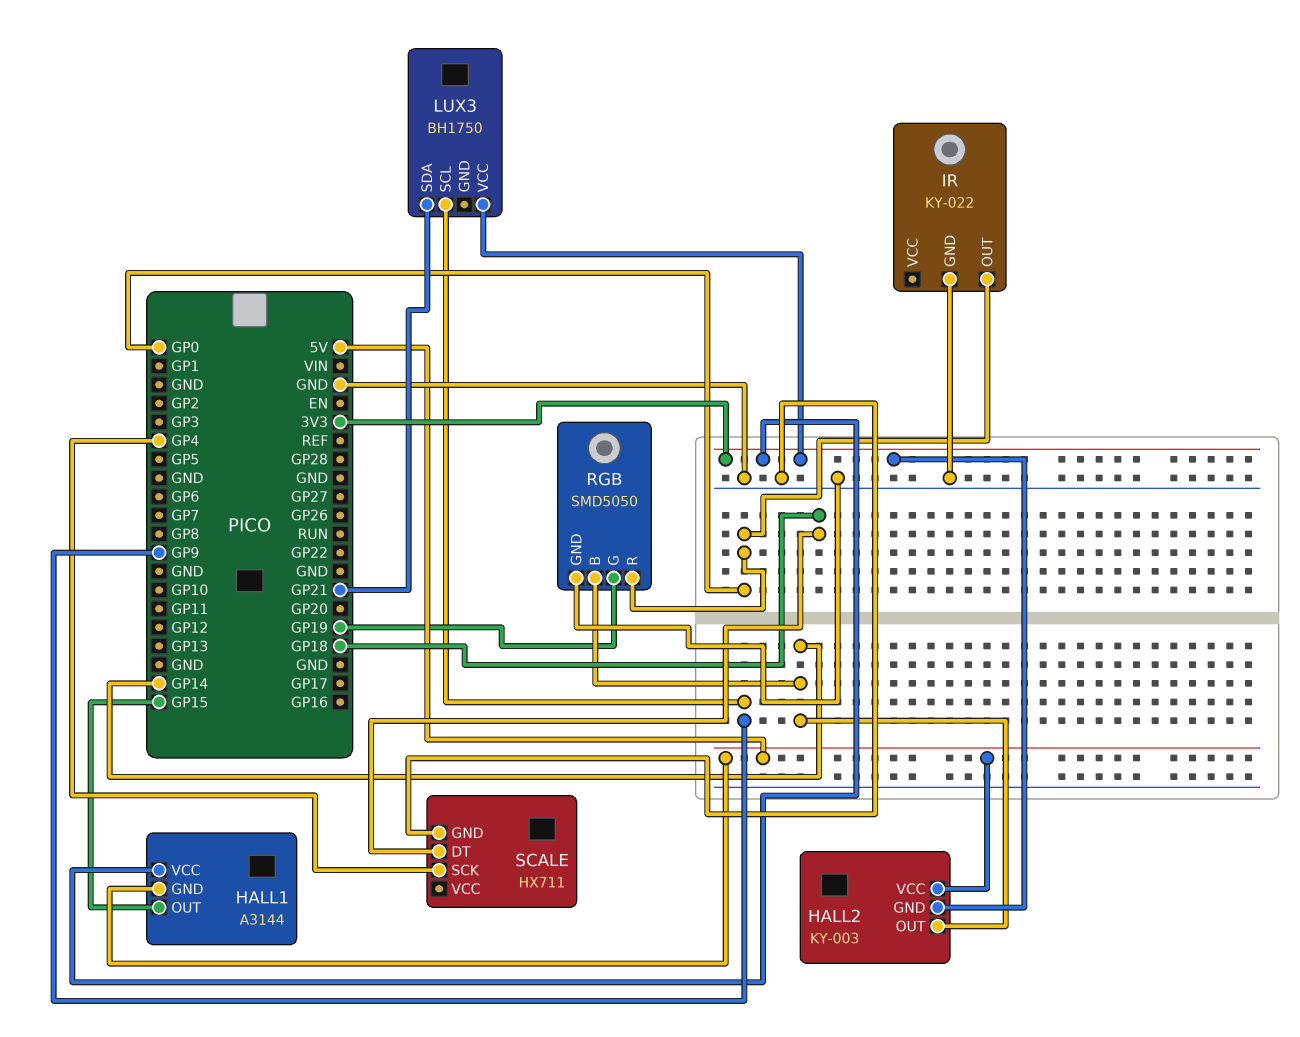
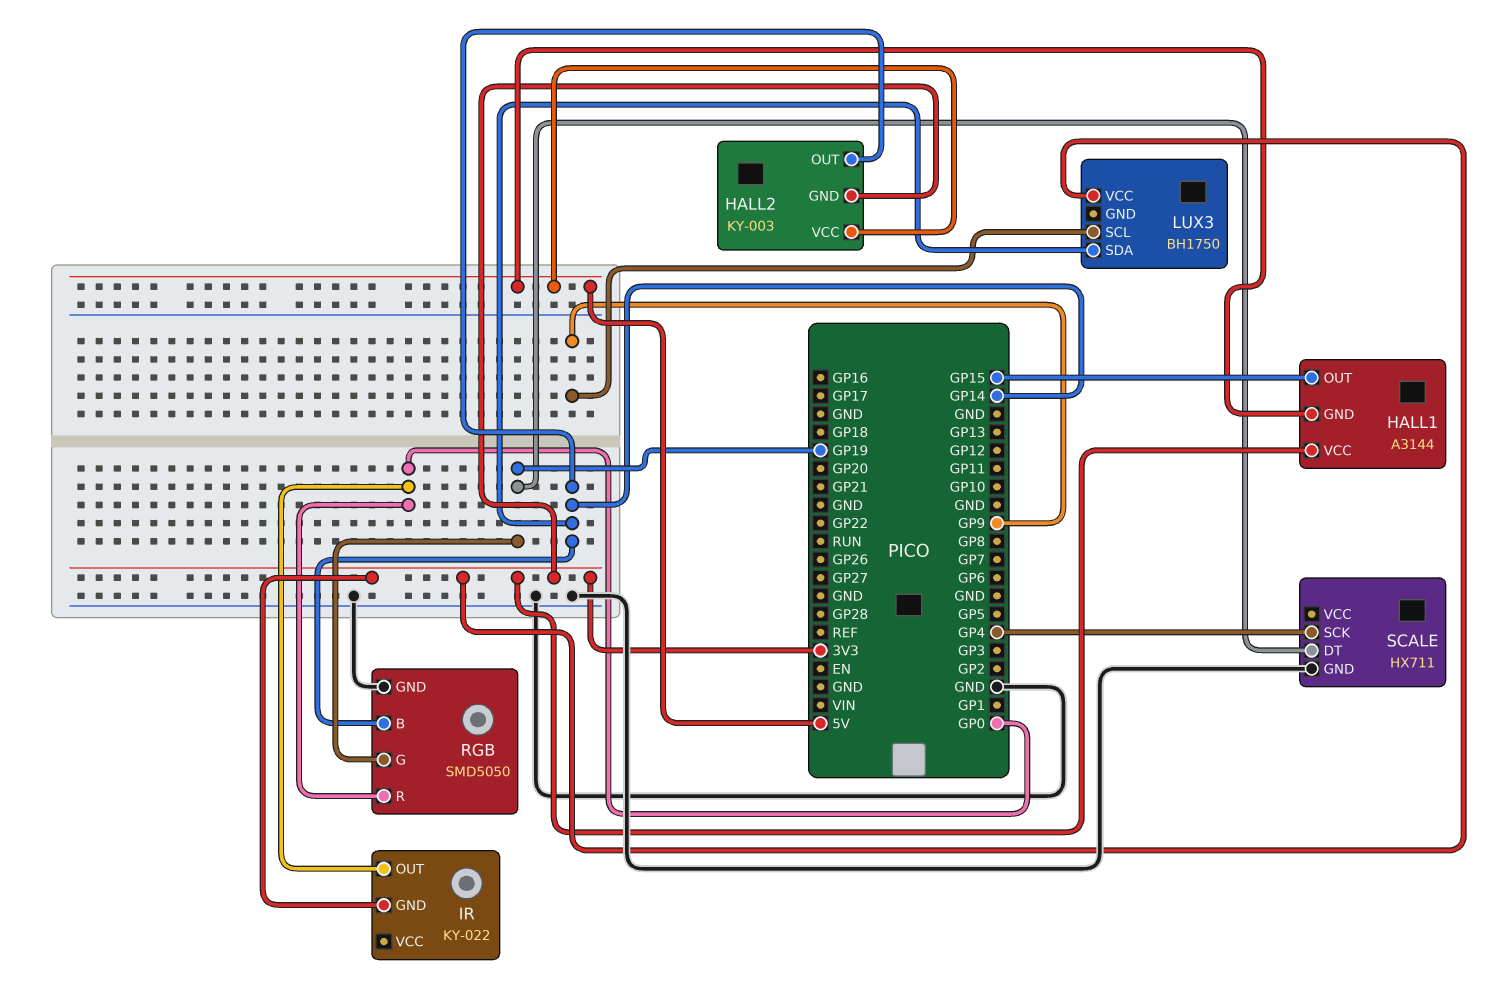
IR pin GND: GND -> 3V3
LUX3 pin SDA: GP21 -> GP14
SCALE pin DT: GP18 -> GP19

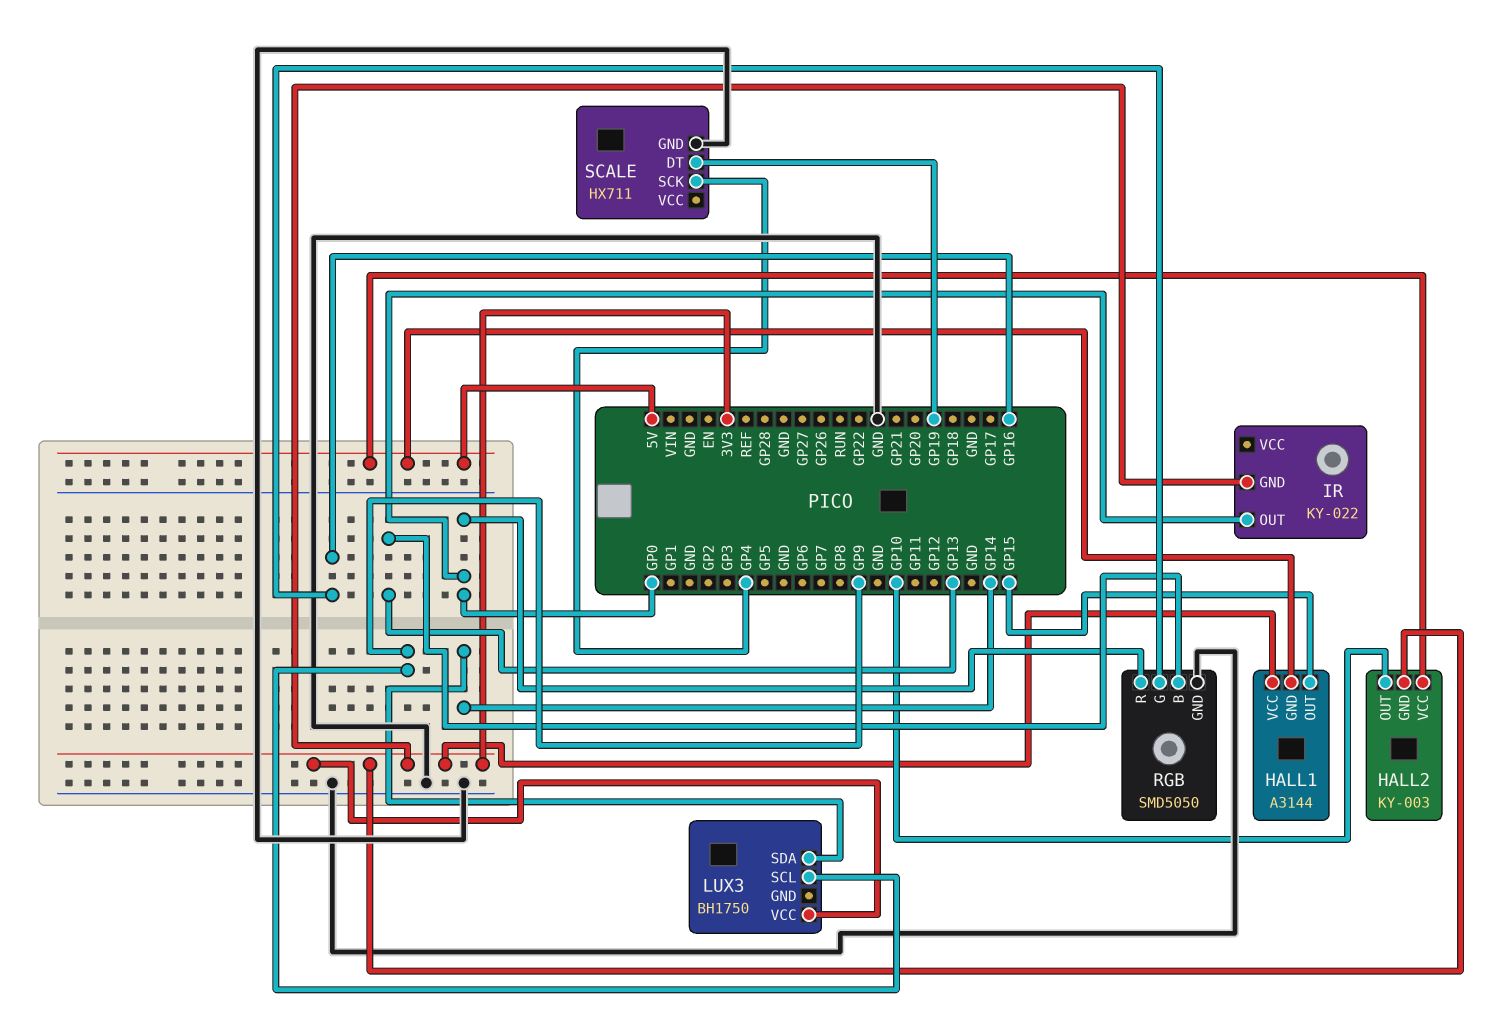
HALL2 pin OUT: GP14 -> GP10
RGB pin B: GP14 -> GP13
RGB pin G: GP19 -> GP16

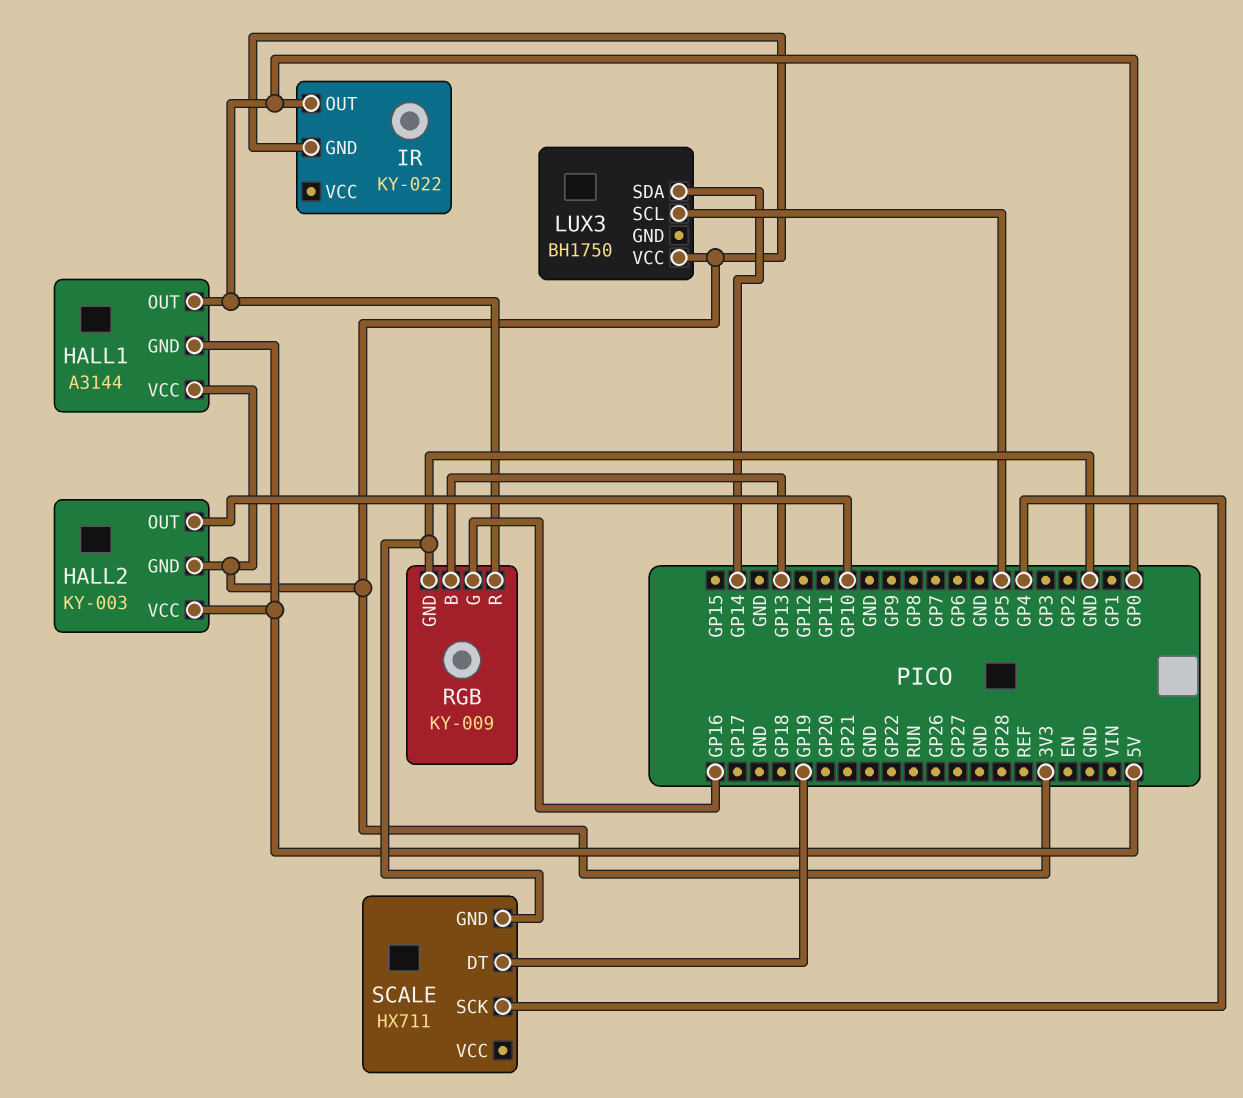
HALL1 pin OUT: GP15 -> GP0
LUX3 pin SCL: GP9 -> GP5
RGB: SMD5050 -> KY-009

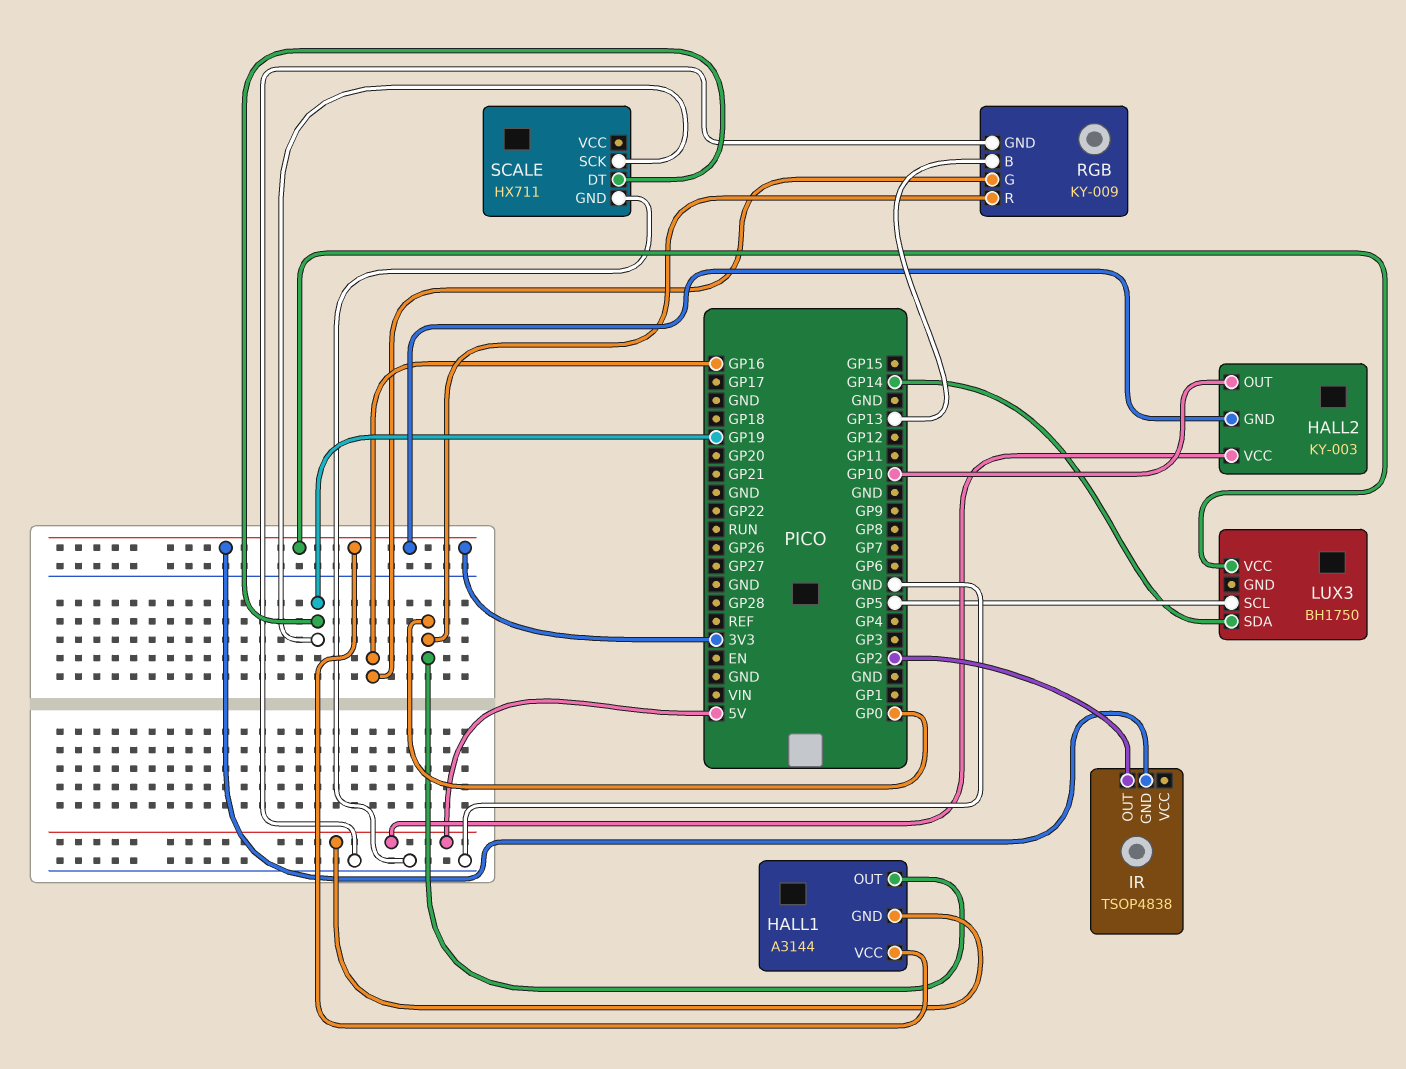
IR: KY-022 -> TSOP4838
IR pin OUT: GP0 -> GP2
SCALE pin SCK: GP4 -> GP19

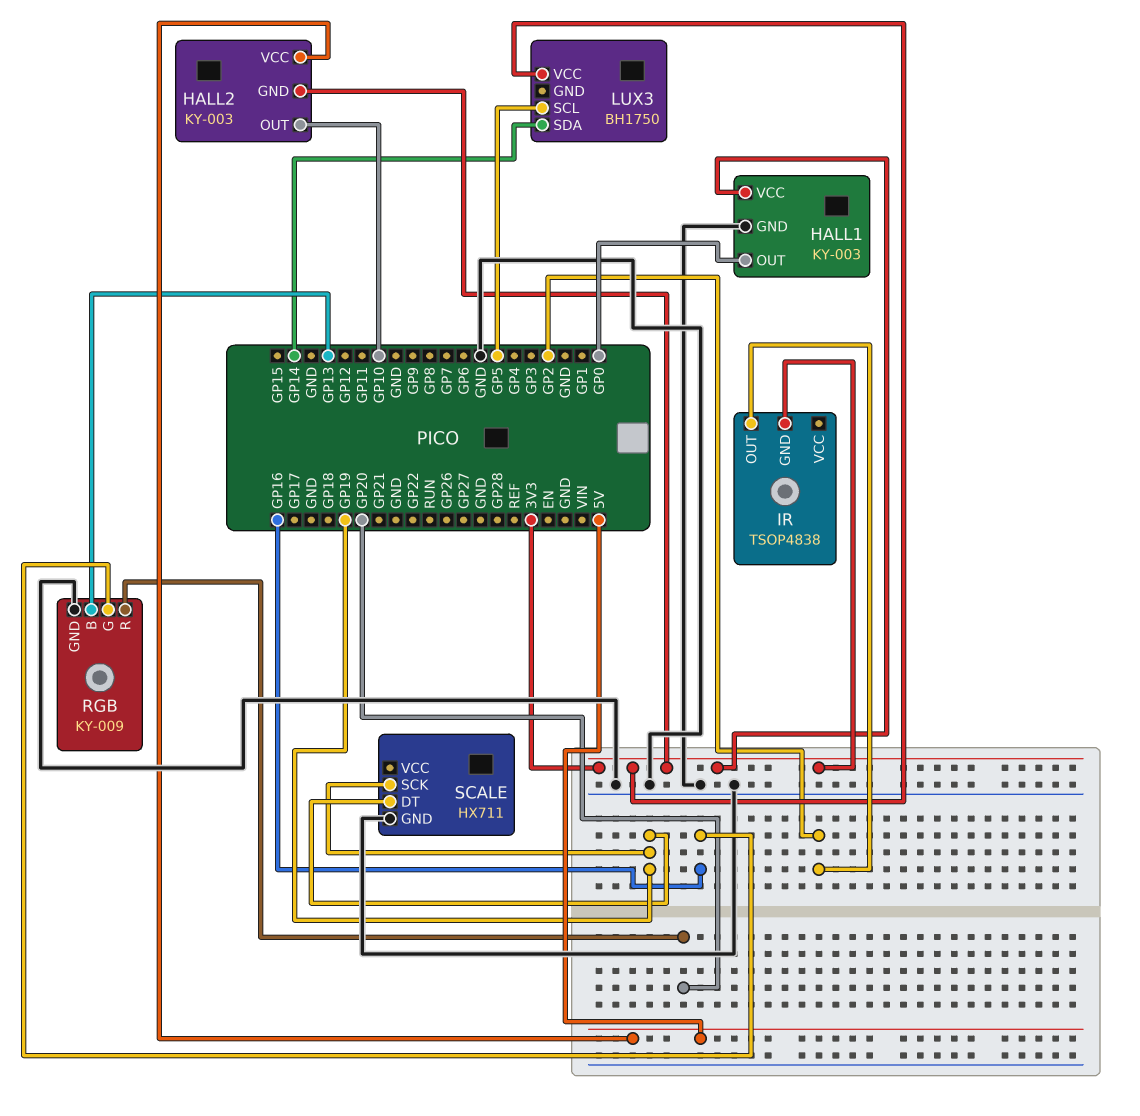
HALL1: A3144 -> KY-003
HALL1 pin GND: 5V -> GND
RGB pin R: GP0 -> GP20

